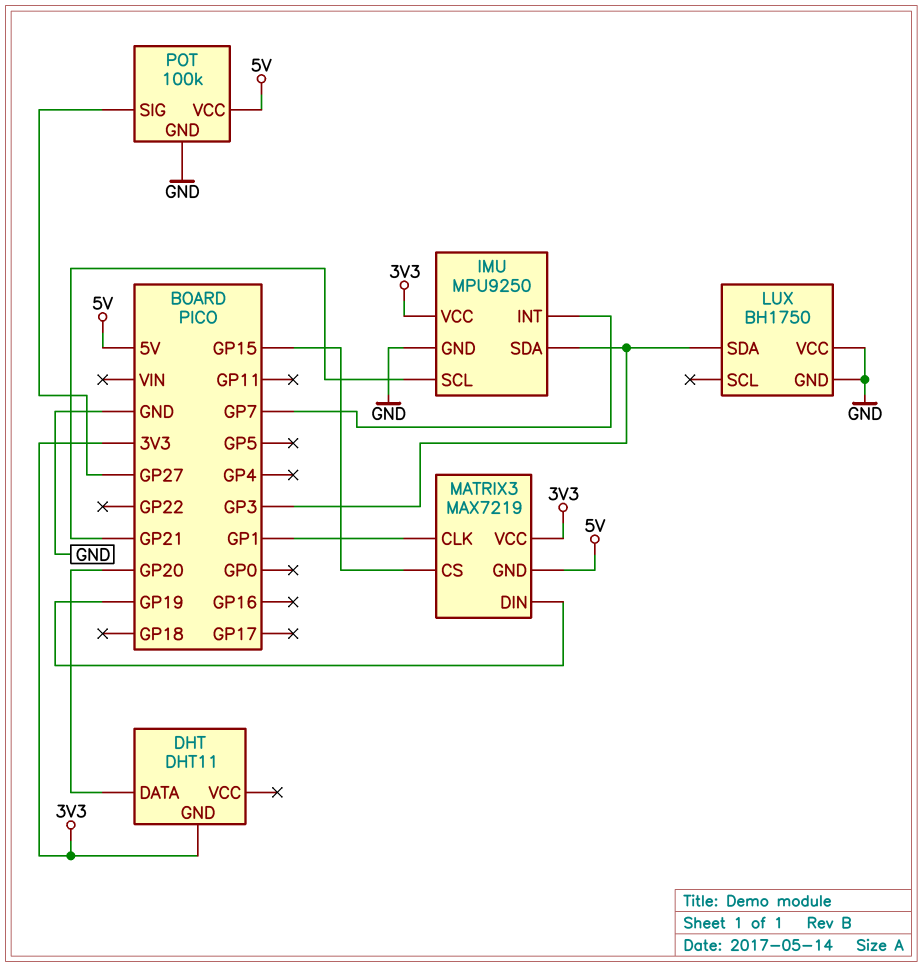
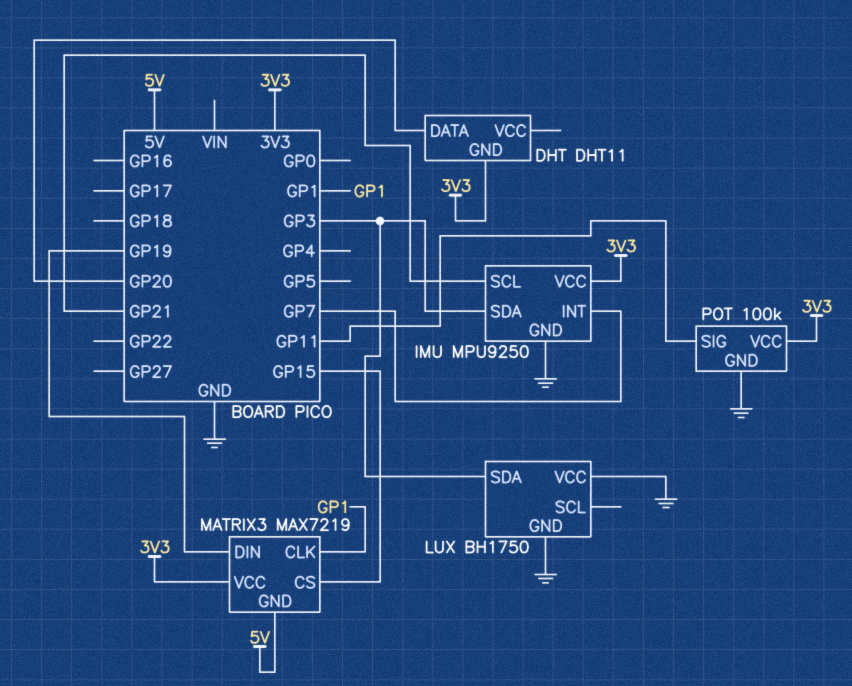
POT pin SIG: GP27 -> GP11
POT pin VCC: 5V -> 3V3

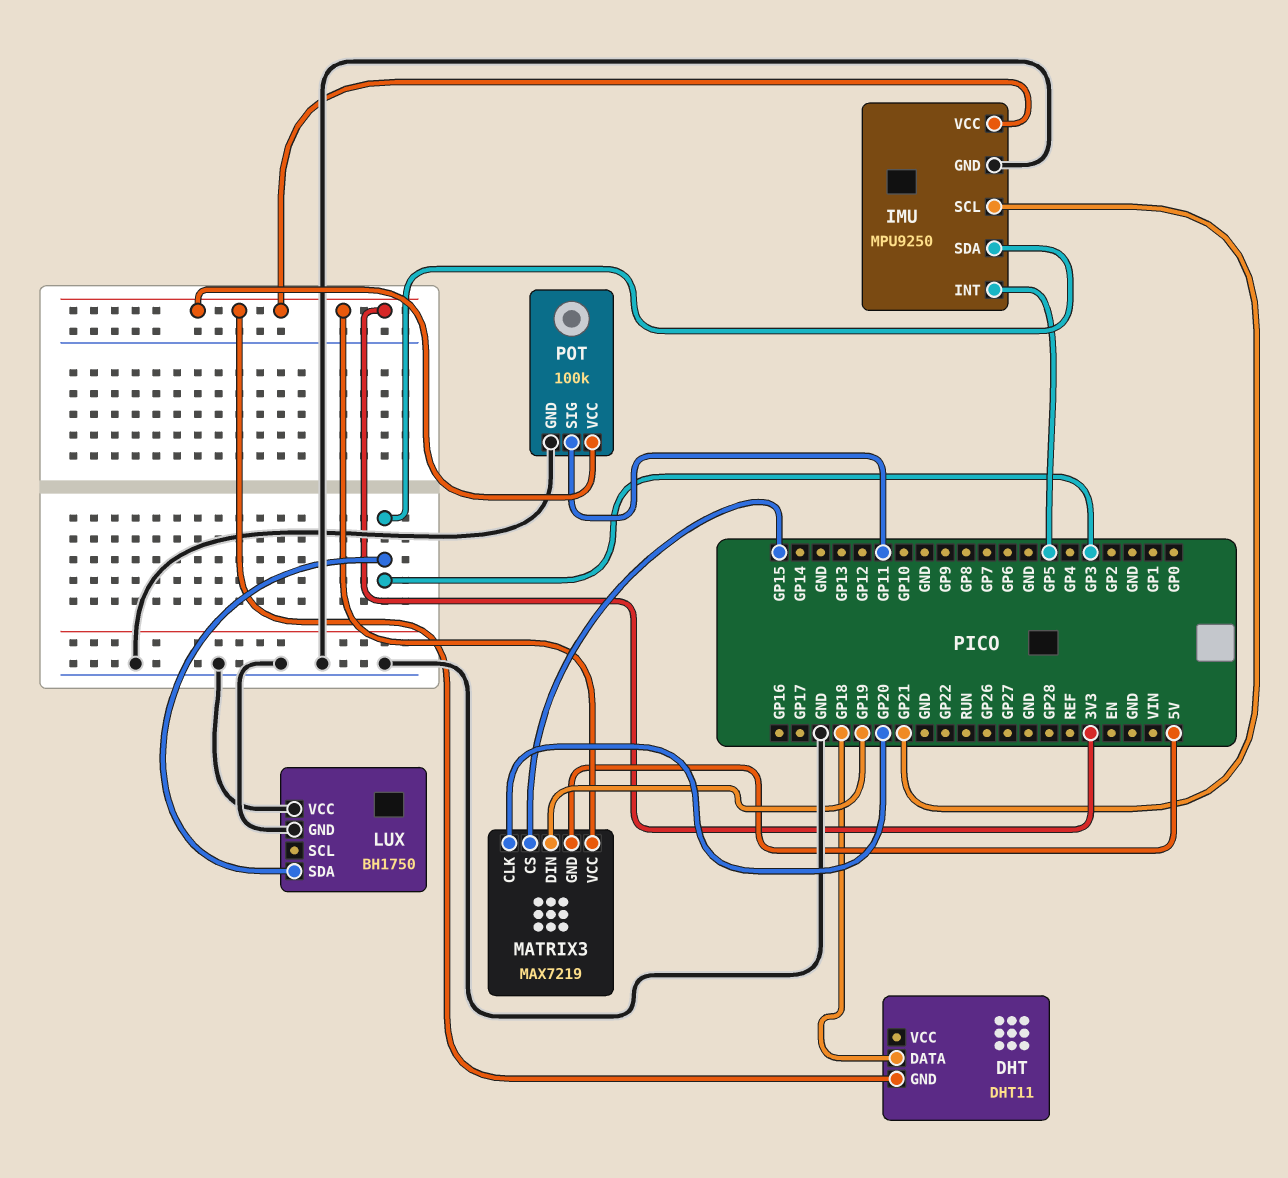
DHT pin DATA: GP20 -> GP18
IMU pin INT: GP7 -> GP5
MATRIX3 pin CLK: GP1 -> GP20

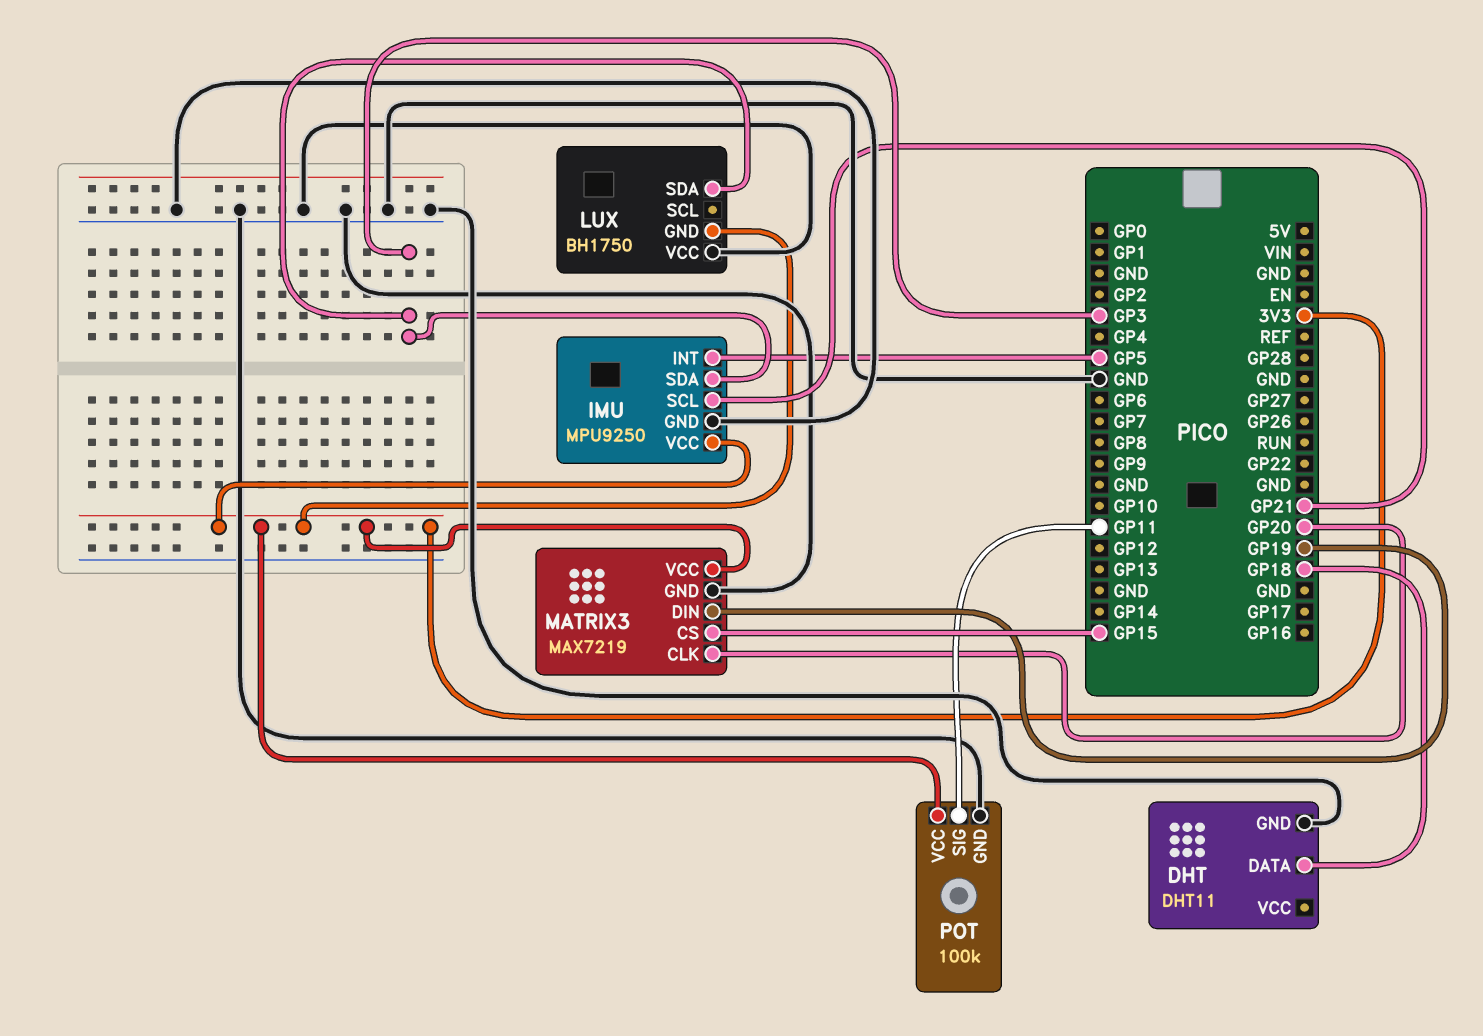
DHT pin GND: 3V3 -> GND
LUX pin GND: GND -> 3V3
MATRIX3 pin GND: 5V -> GND

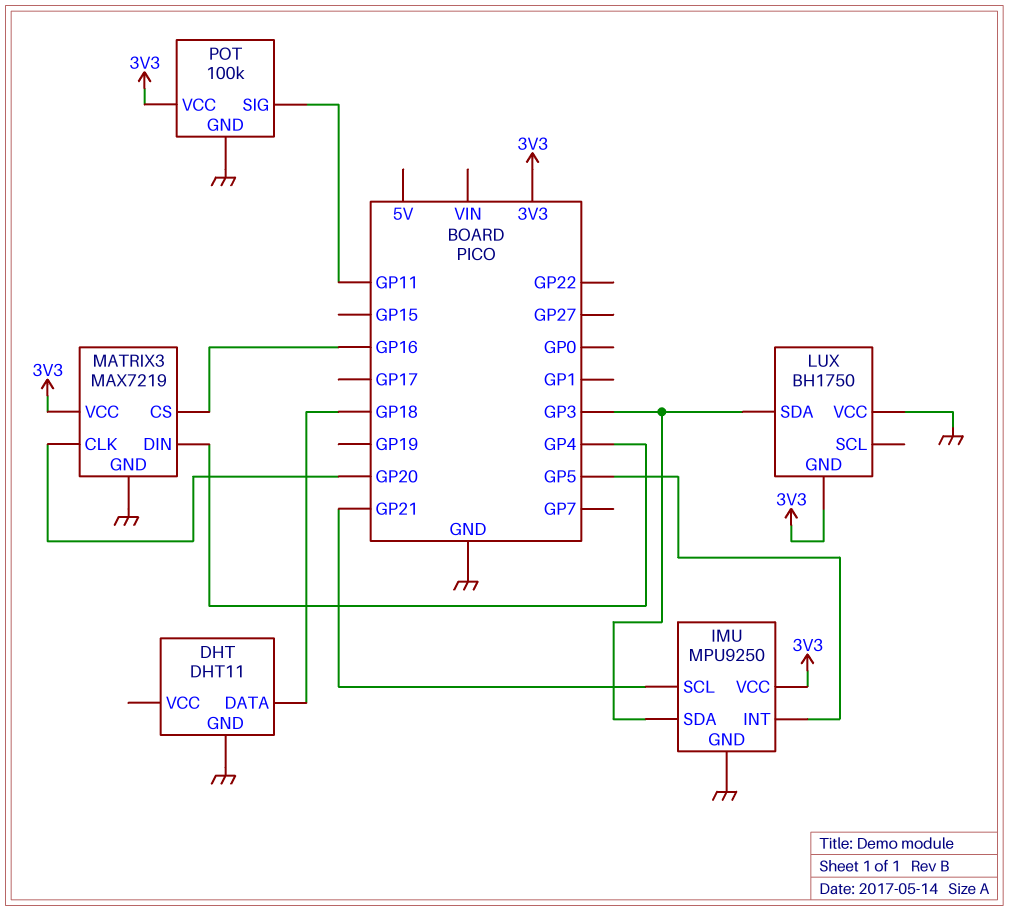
MATRIX3 pin CS: GP15 -> GP16
MATRIX3 pin DIN: GP19 -> GP4

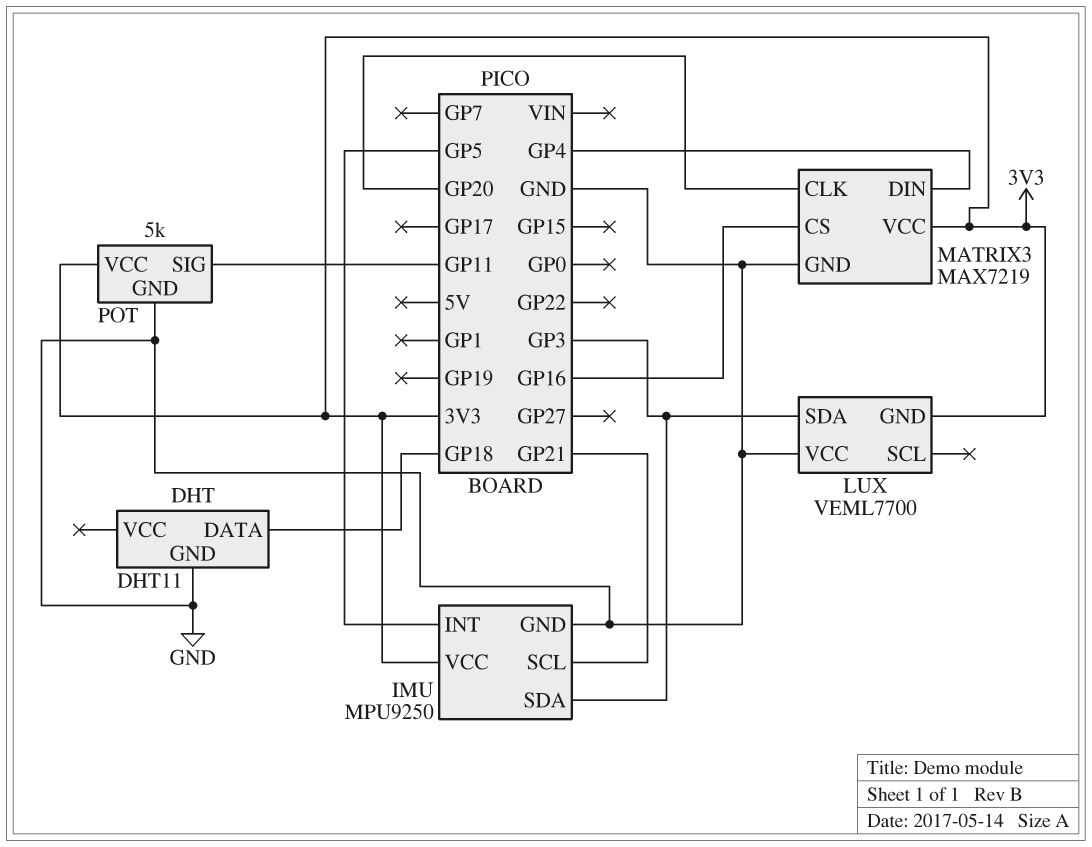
LUX: BH1750 -> VEML7700
POT: 100k -> 5k

